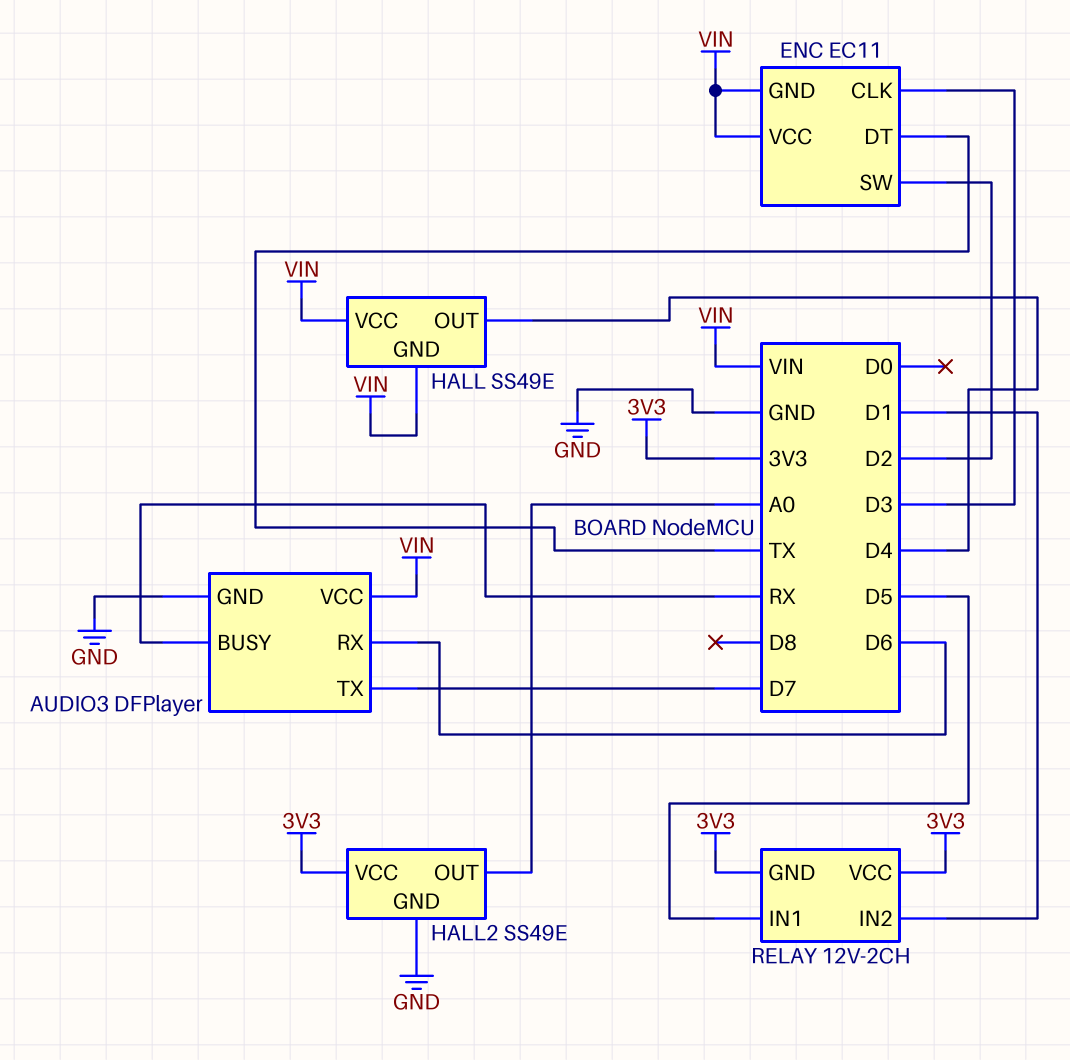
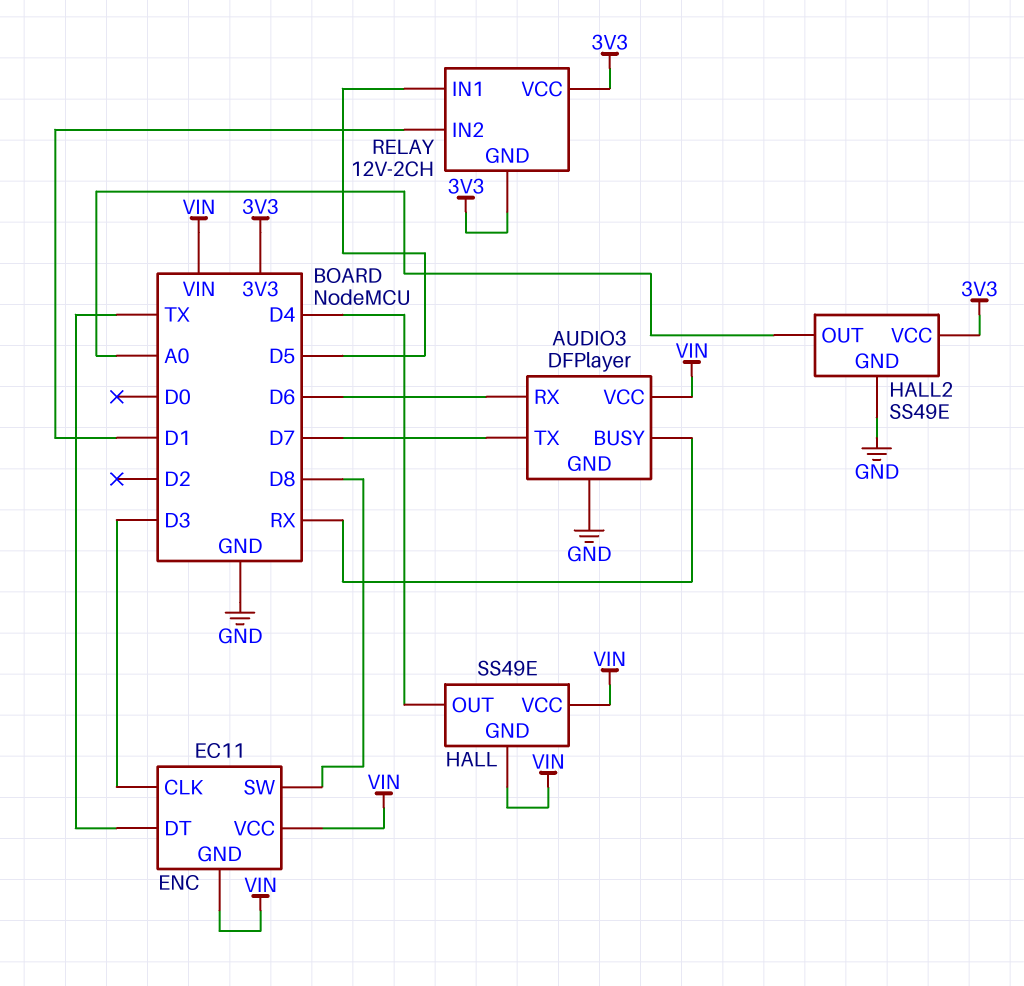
ENC pin SW: D2 -> D8

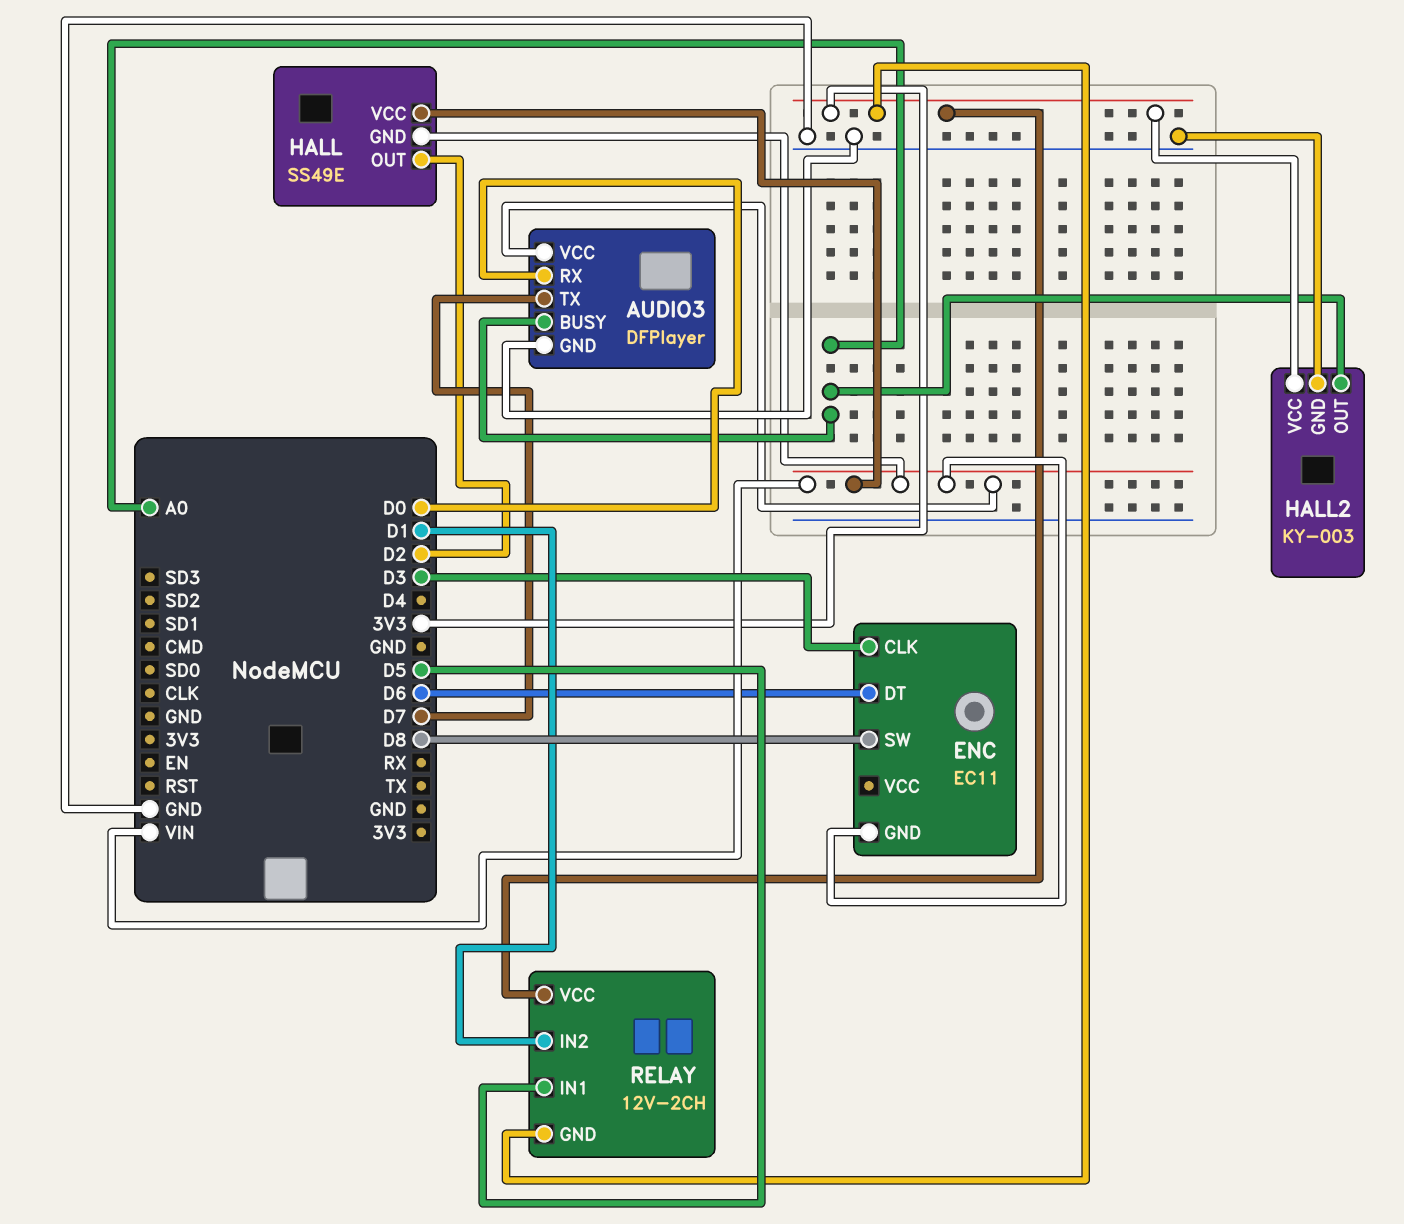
AUDIO3 pin BUSY: RX -> A0
AUDIO3 pin RX: D6 -> D0
ENC pin DT: TX -> D6
ENC pin VCC: VIN -> none
HALL pin OUT: D4 -> D2
HALL2: SS49E -> KY-003

